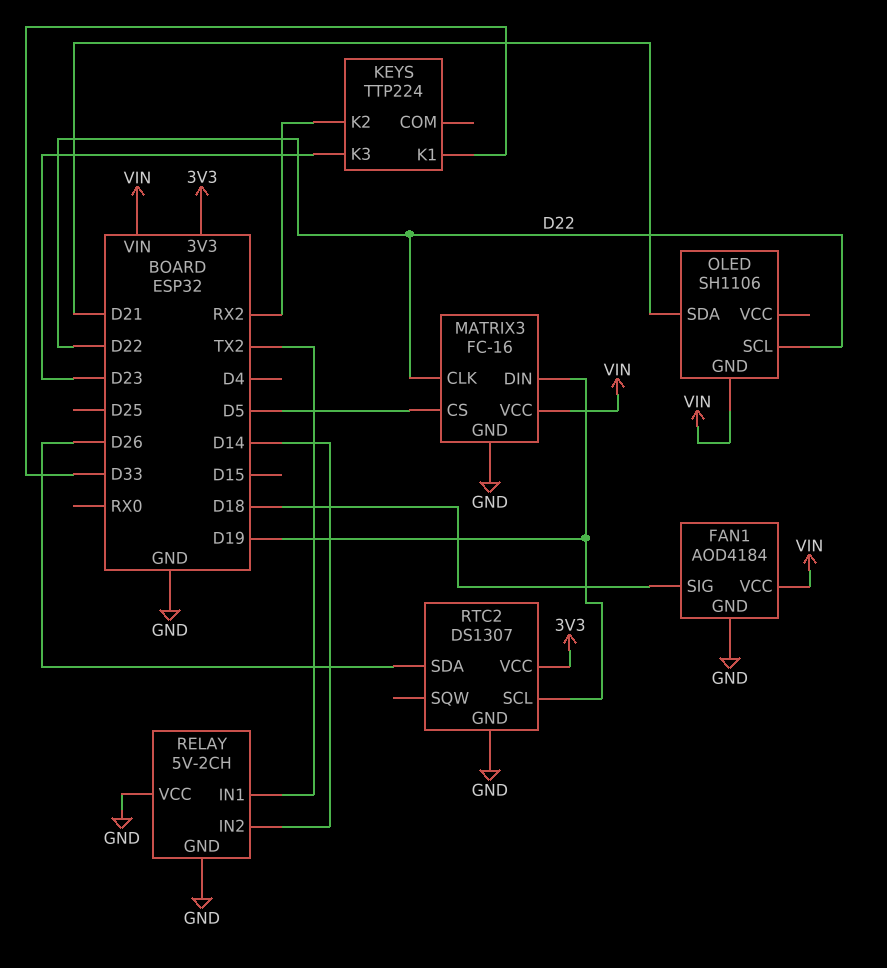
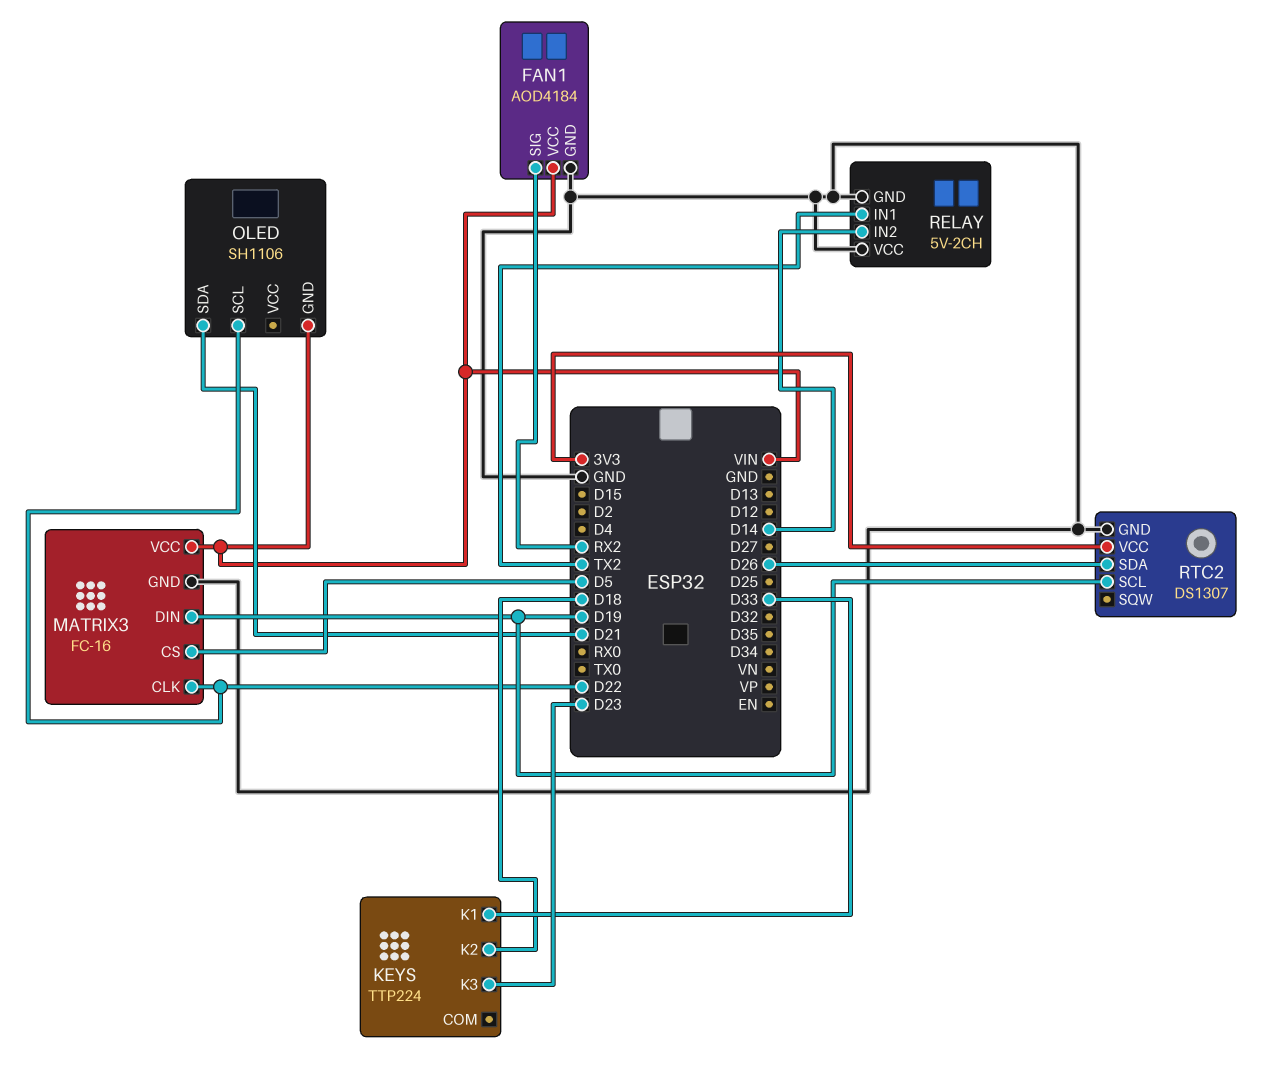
FAN1 pin SIG: D18 -> RX2
KEYS pin K2: RX2 -> D18

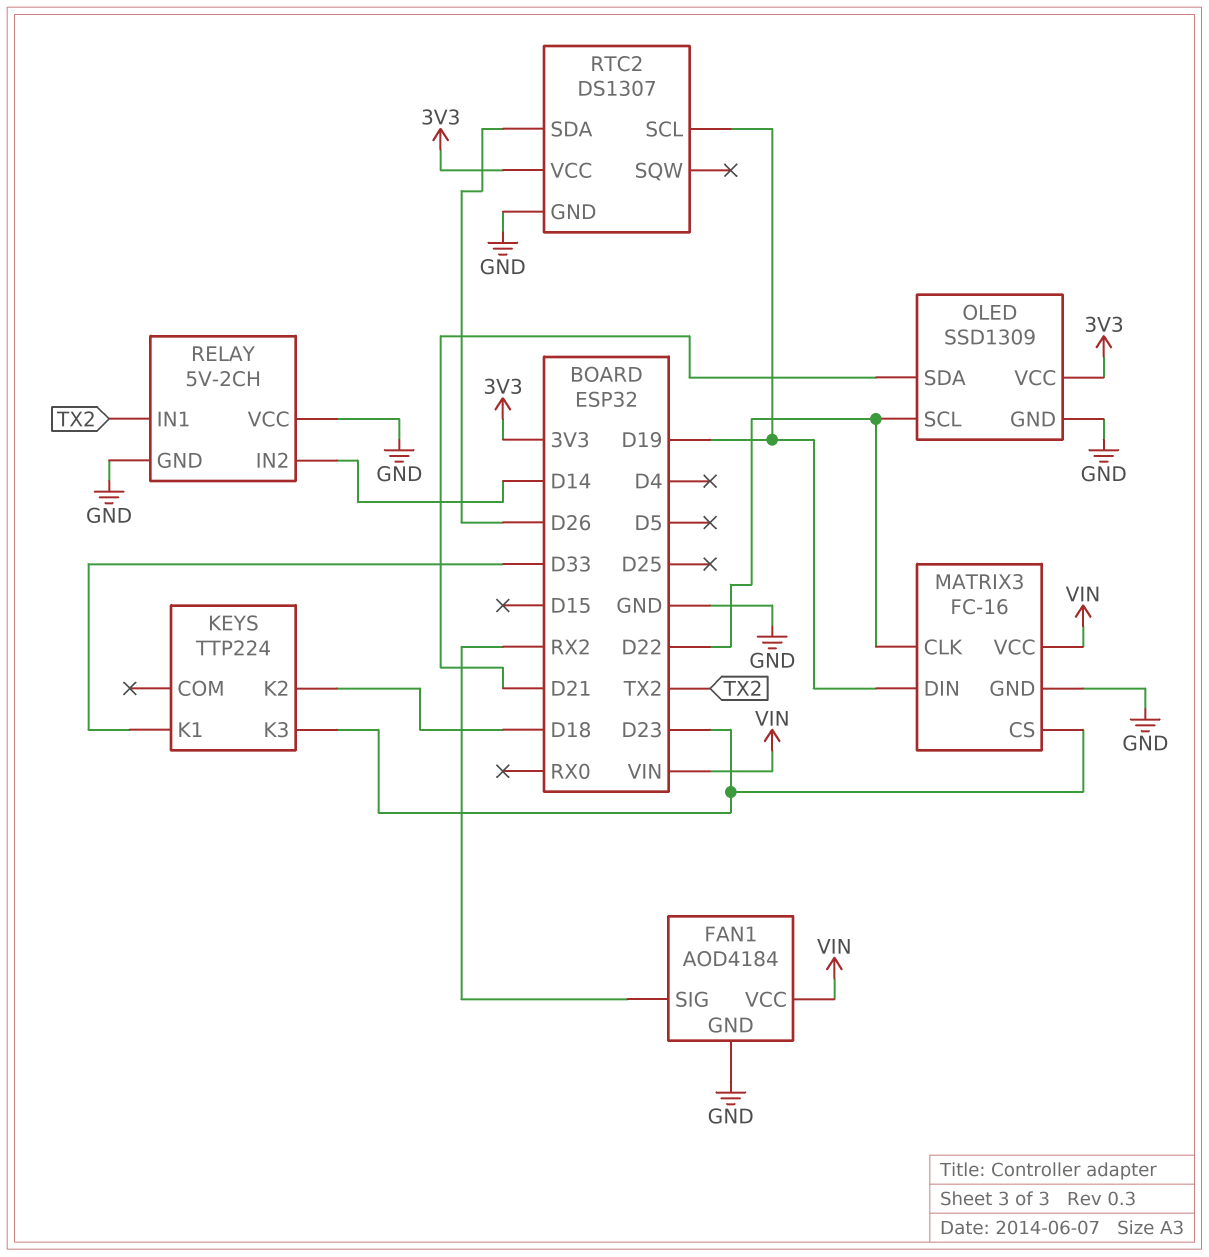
MATRIX3 pin CS: D5 -> D23
OLED: SH1106 -> SSD1309
OLED pin GND: VIN -> GND
OLED pin VCC: none -> 3V3

